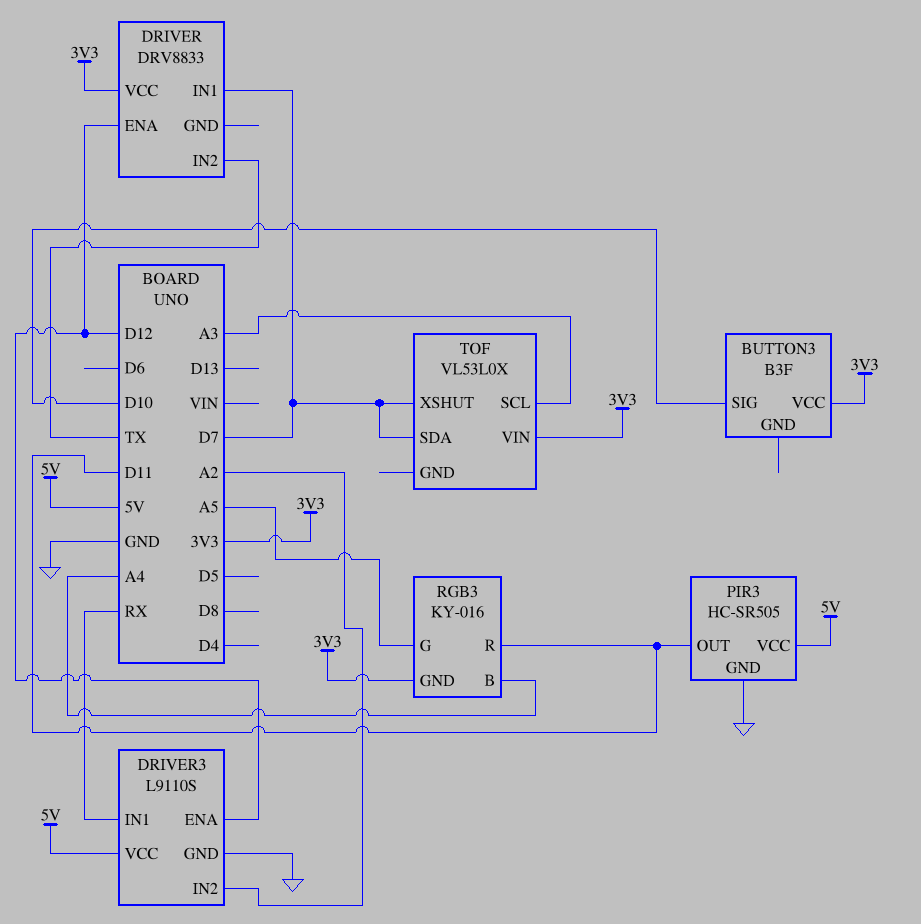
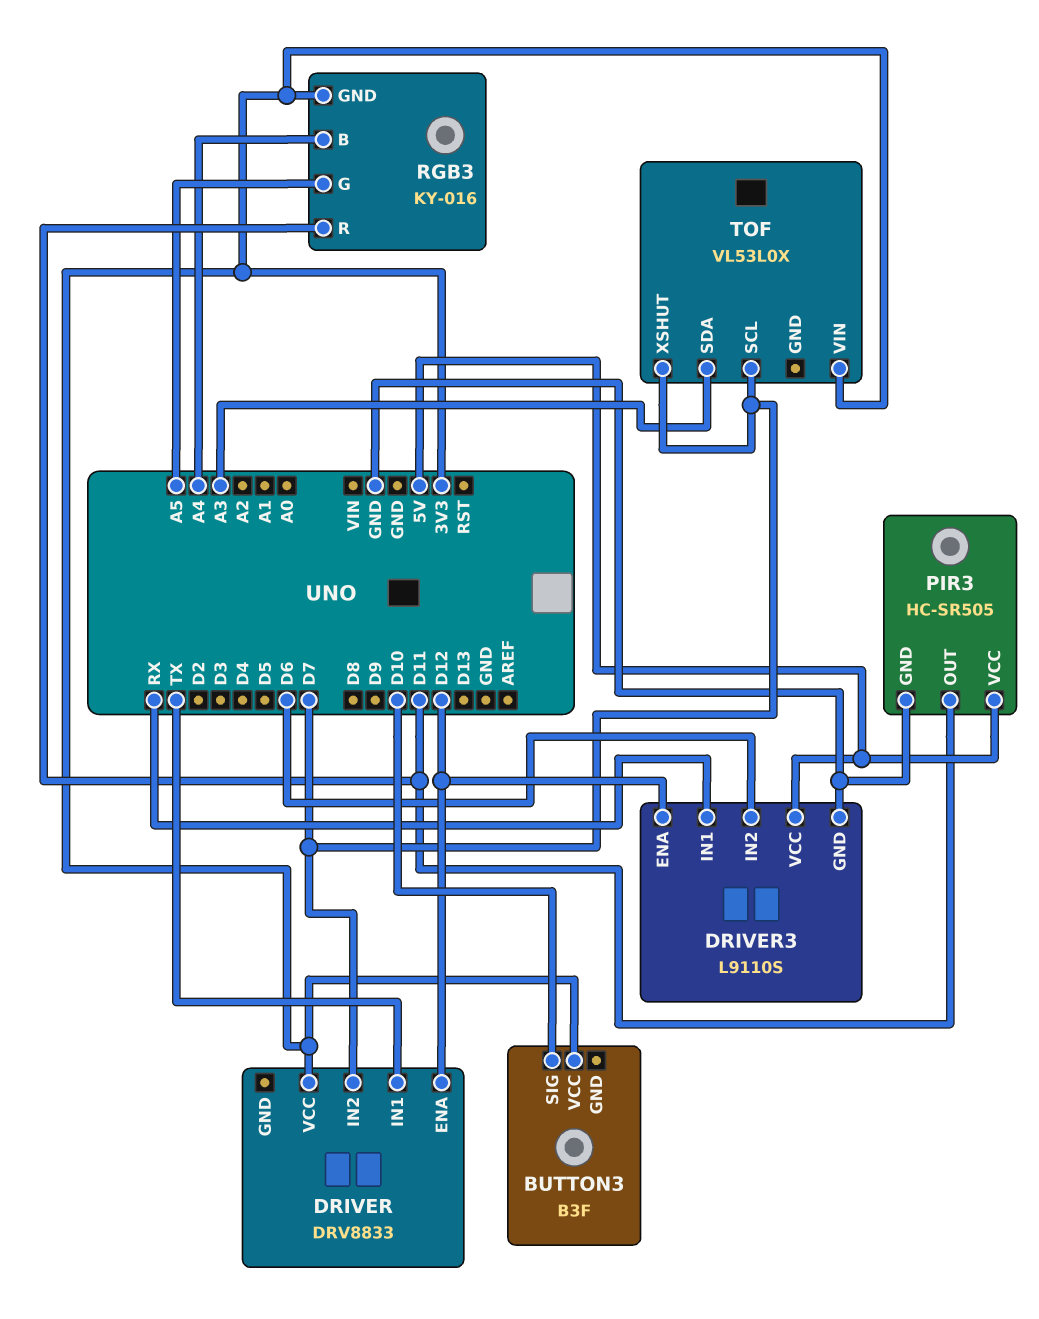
DRIVER pin IN1: D7 -> TX
DRIVER pin IN2: TX -> D7
DRIVER3 pin IN2: A2 -> D6
TOF pin SCL: A3 -> D7
TOF pin SDA: D7 -> A3

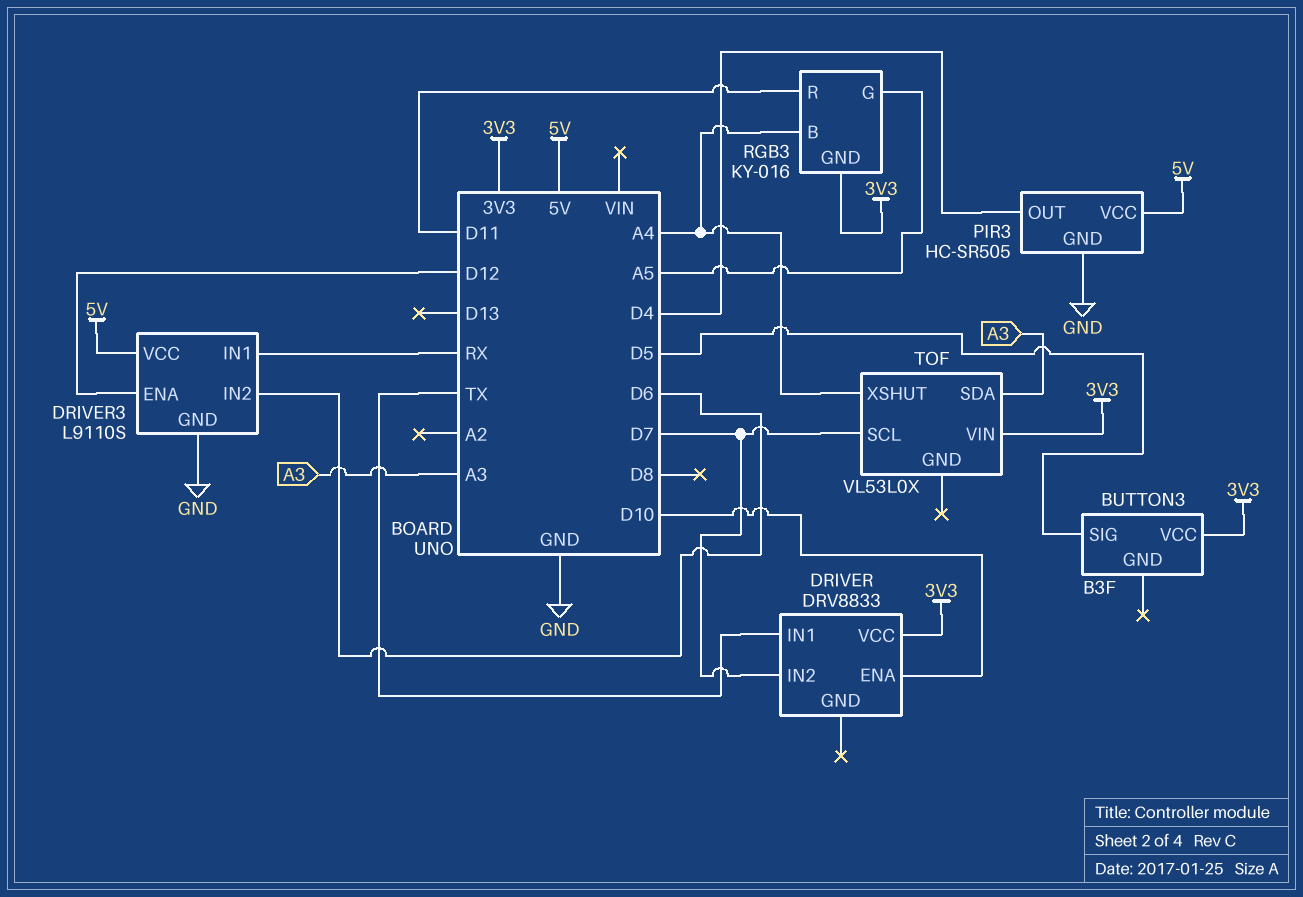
BUTTON3 pin SIG: D10 -> D5
DRIVER pin ENA: D12 -> D10
PIR3 pin OUT: D11 -> D4
TOF pin XSHUT: D7 -> A4

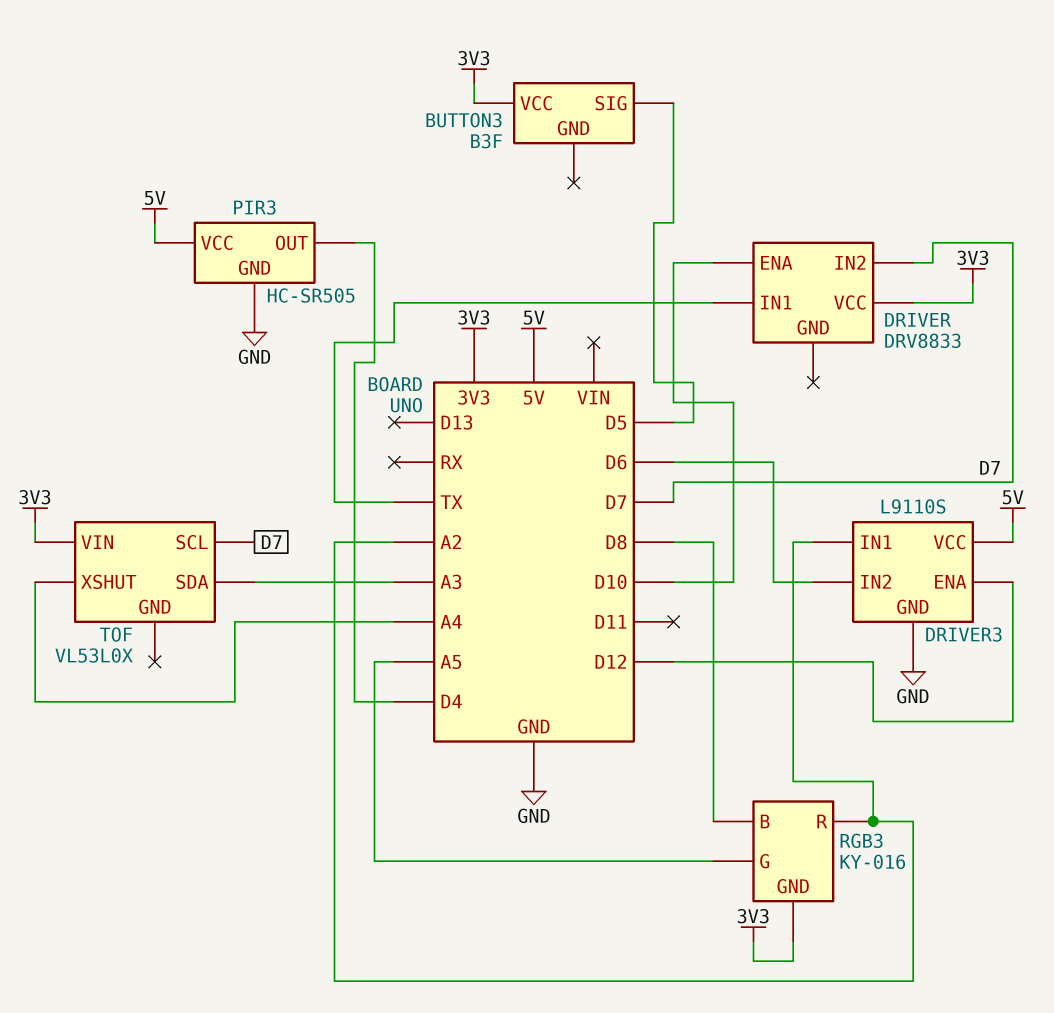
DRIVER3 pin IN1: RX -> A2
RGB3 pin B: A4 -> D8
RGB3 pin R: D11 -> A2

